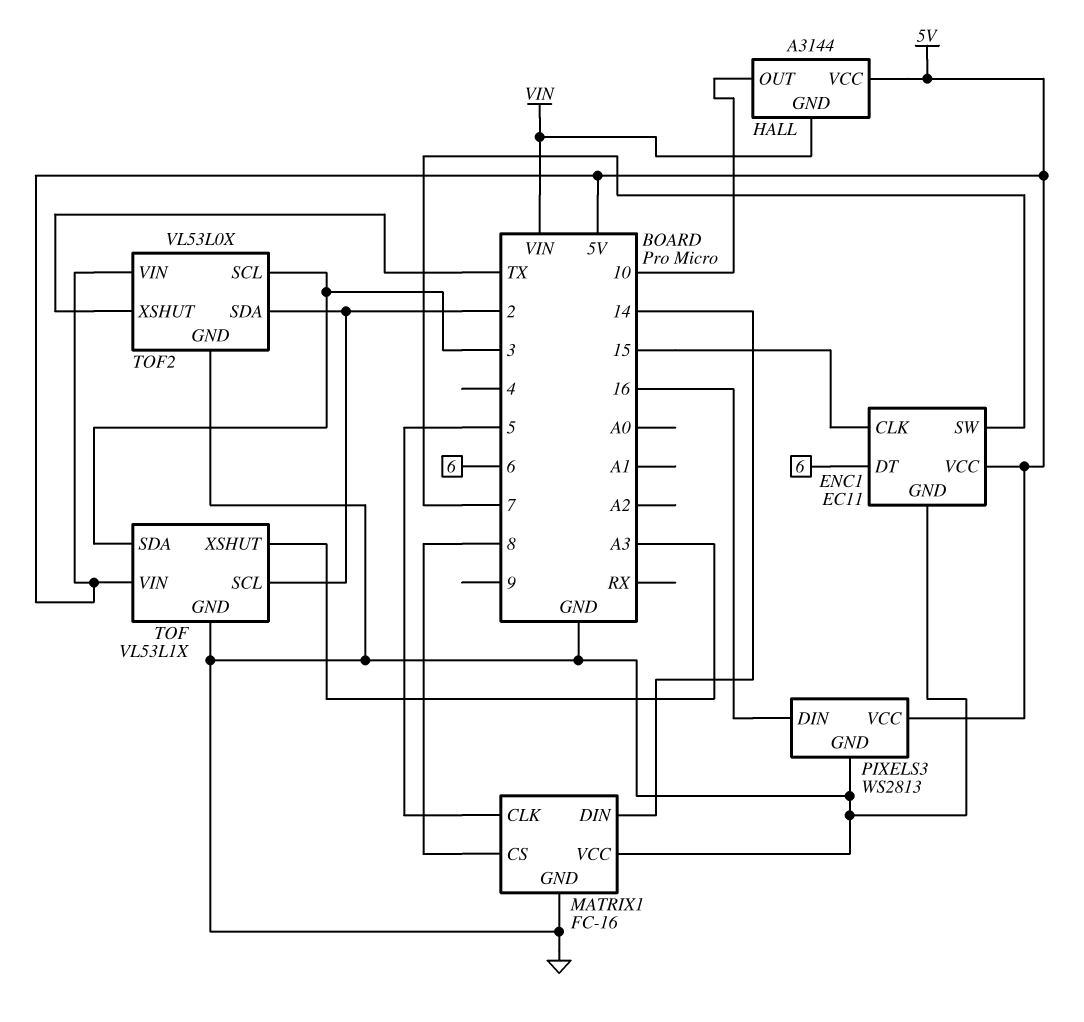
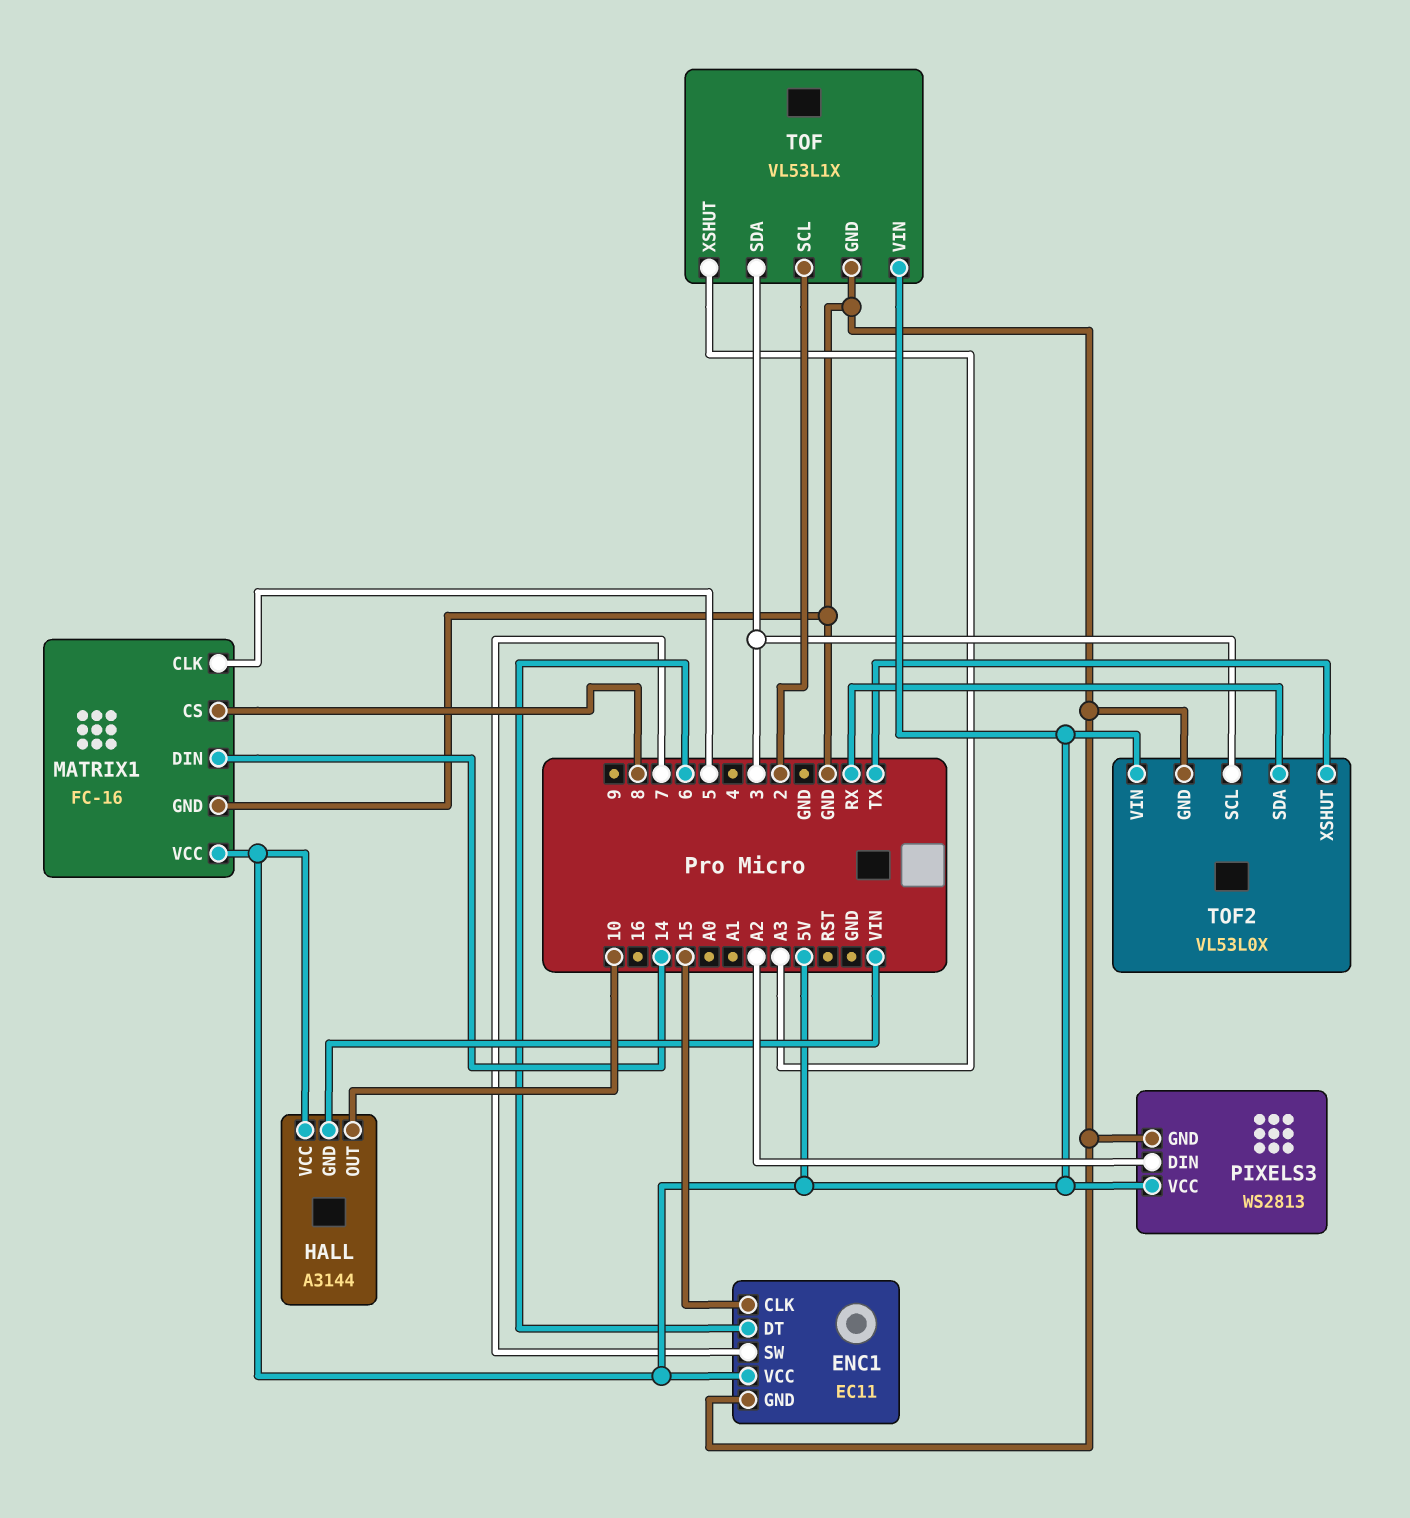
MATRIX1 pin VCC: GND -> 5V
PIXELS3 pin DIN: 16 -> A2
TOF2 pin SDA: 2 -> RX

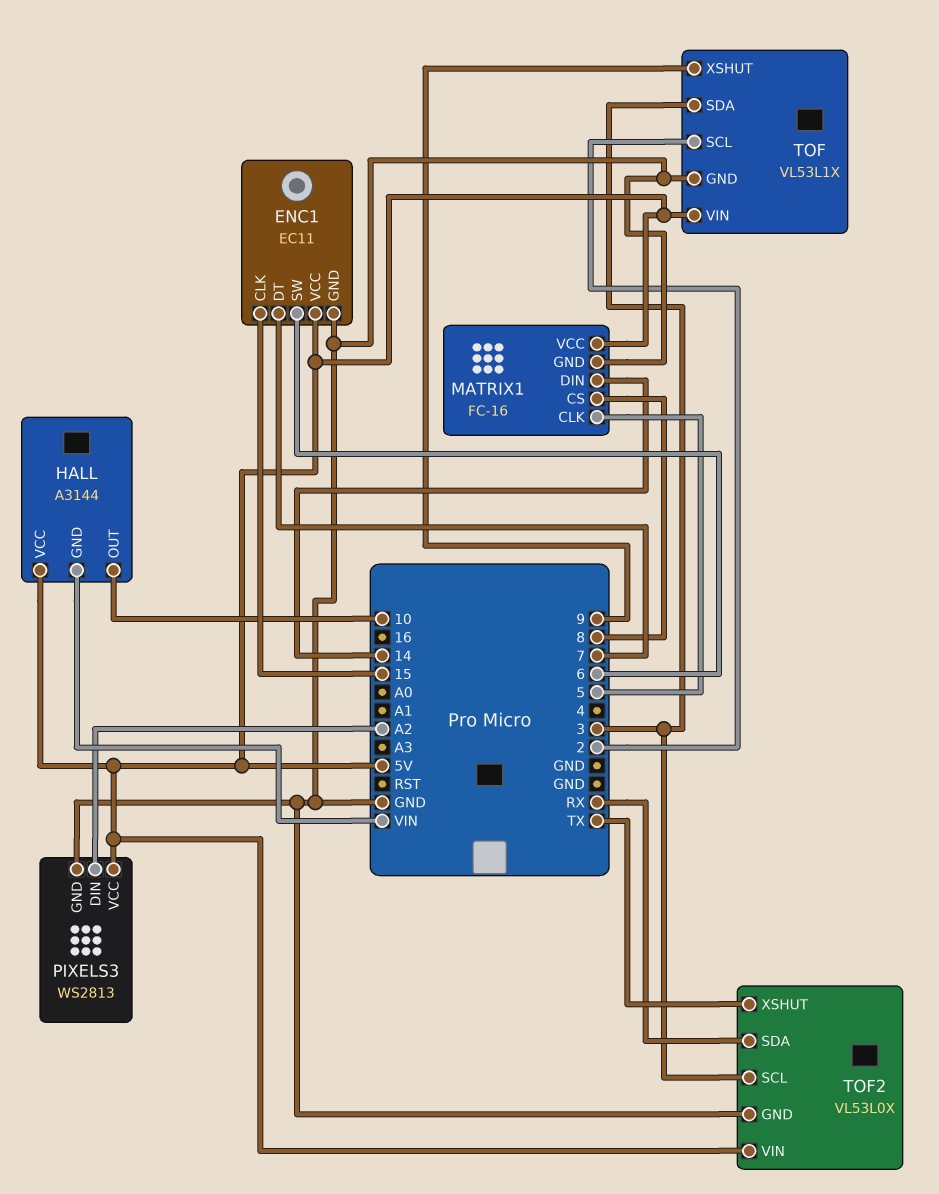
ENC1 pin DT: 6 -> 7
ENC1 pin SW: 7 -> 6
TOF pin XSHUT: A3 -> 9

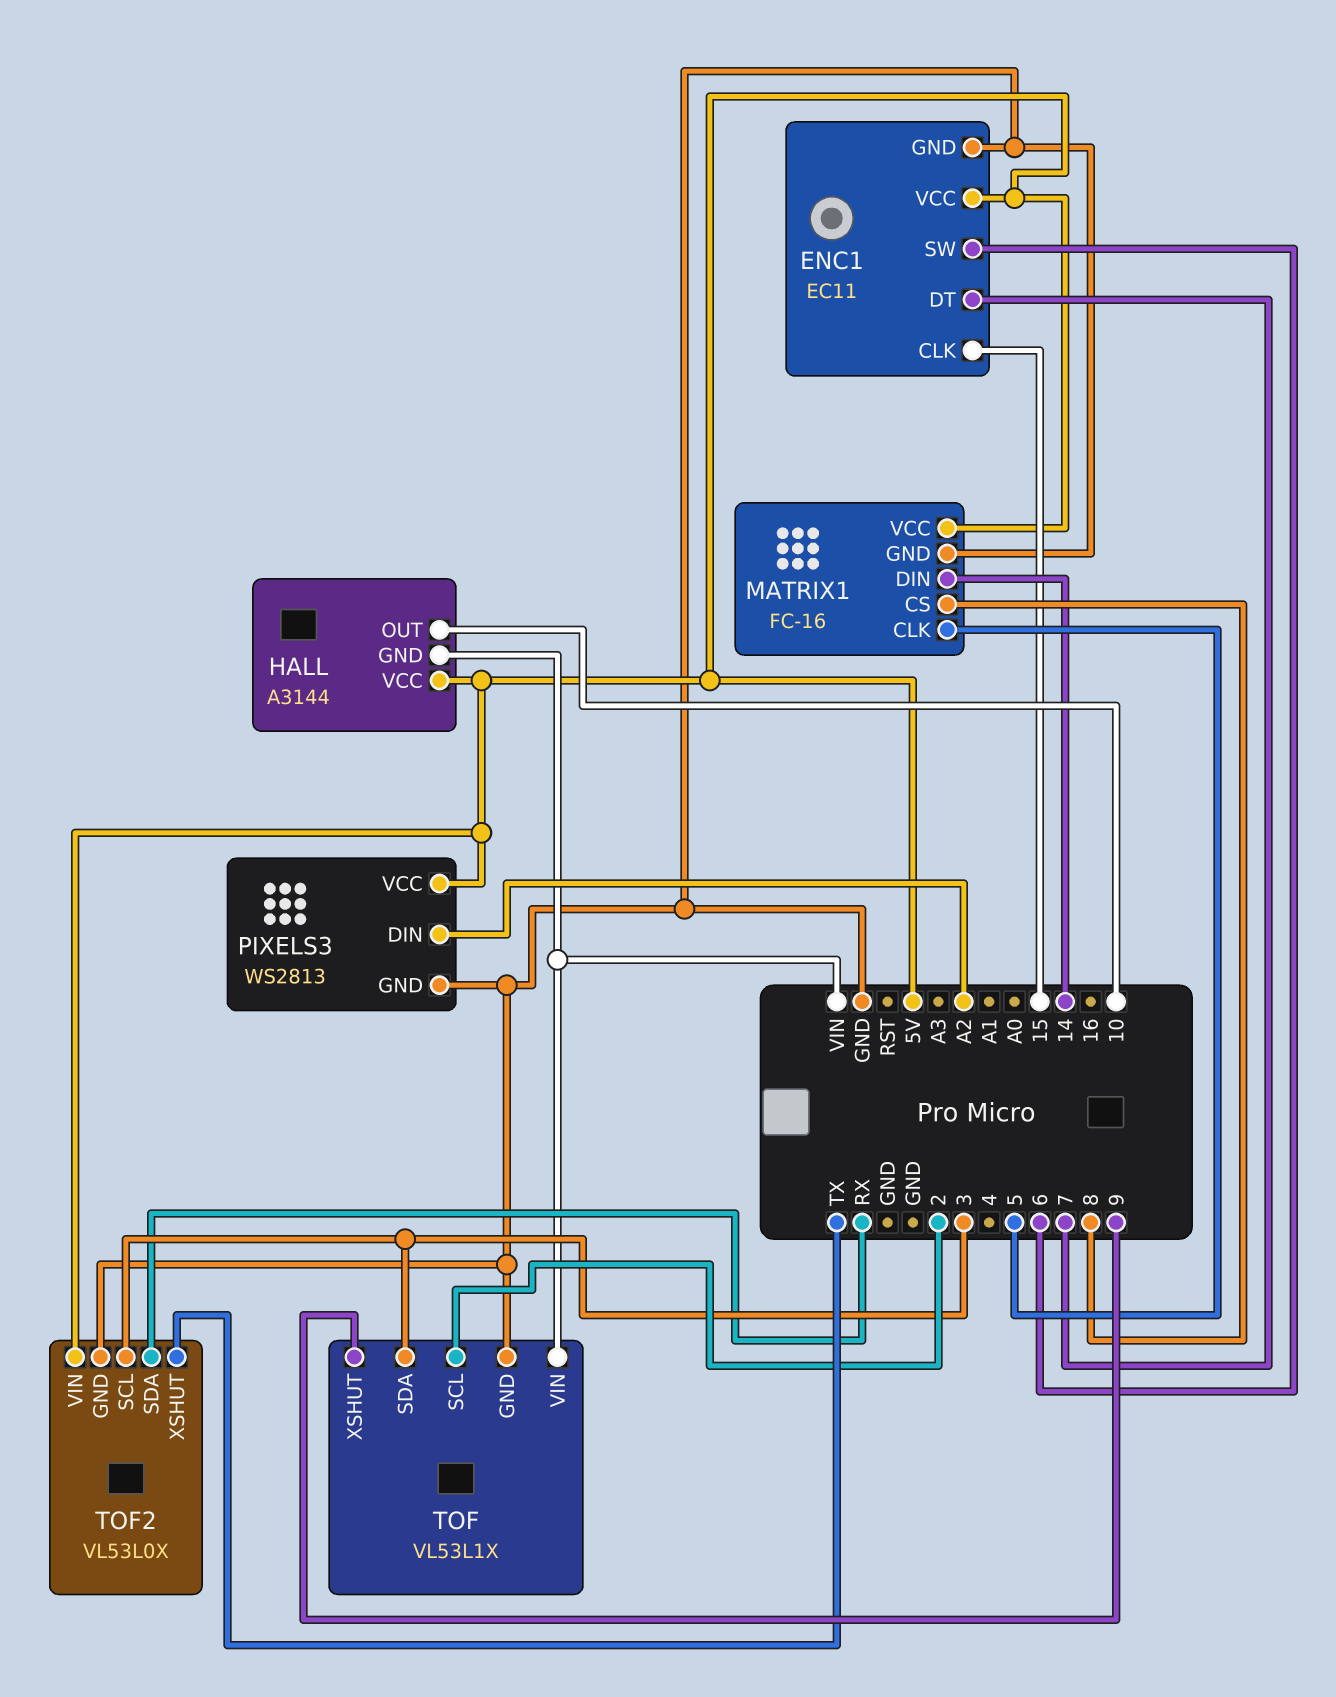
TOF pin VIN: 5V -> VIN

